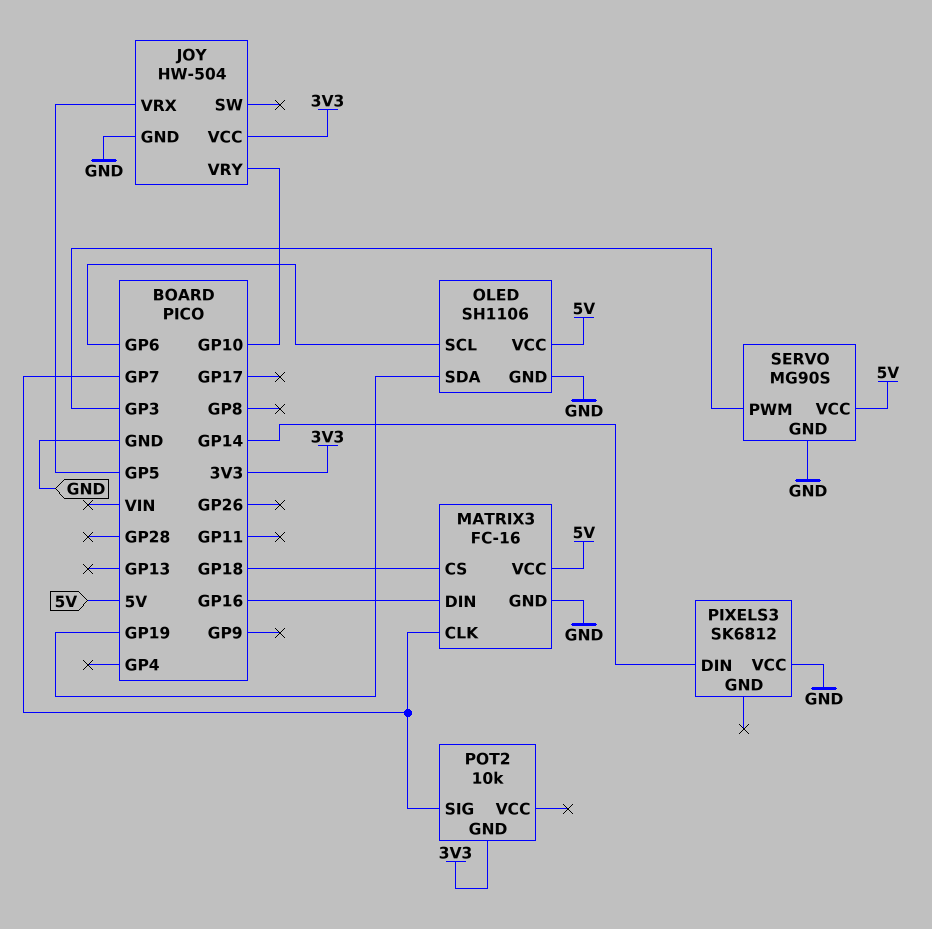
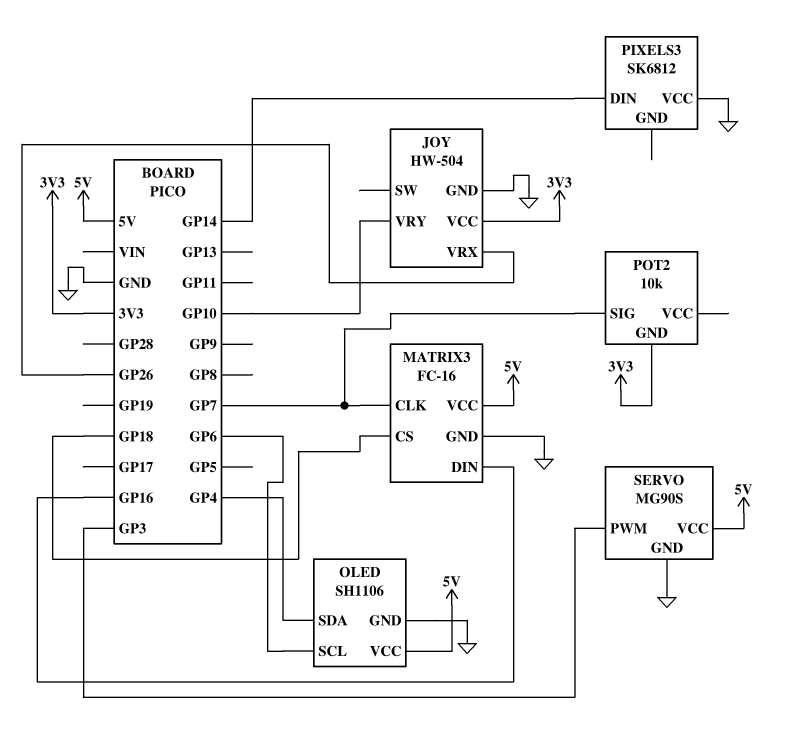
JOY pin VRX: GP5 -> GP26
OLED pin SDA: GP19 -> GP4

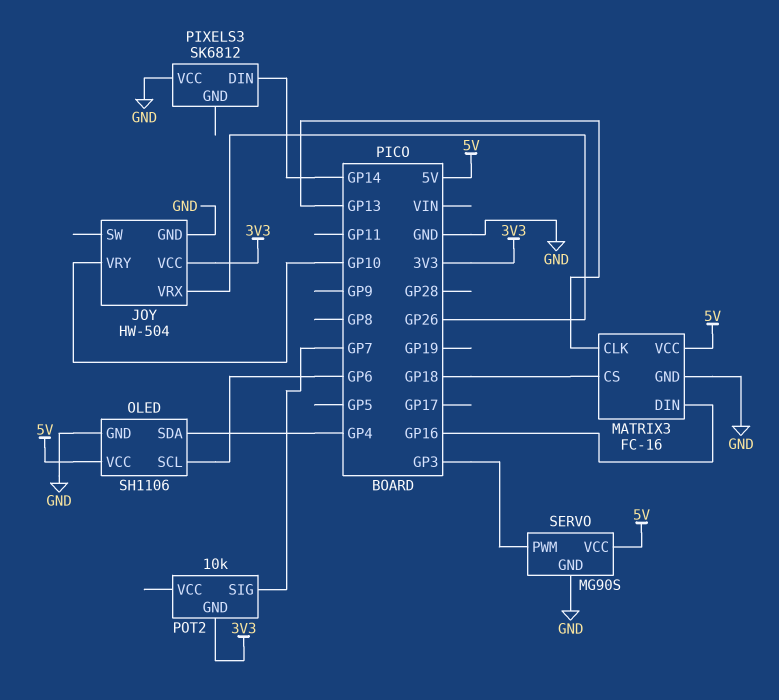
MATRIX3 pin CLK: GP7 -> GP13

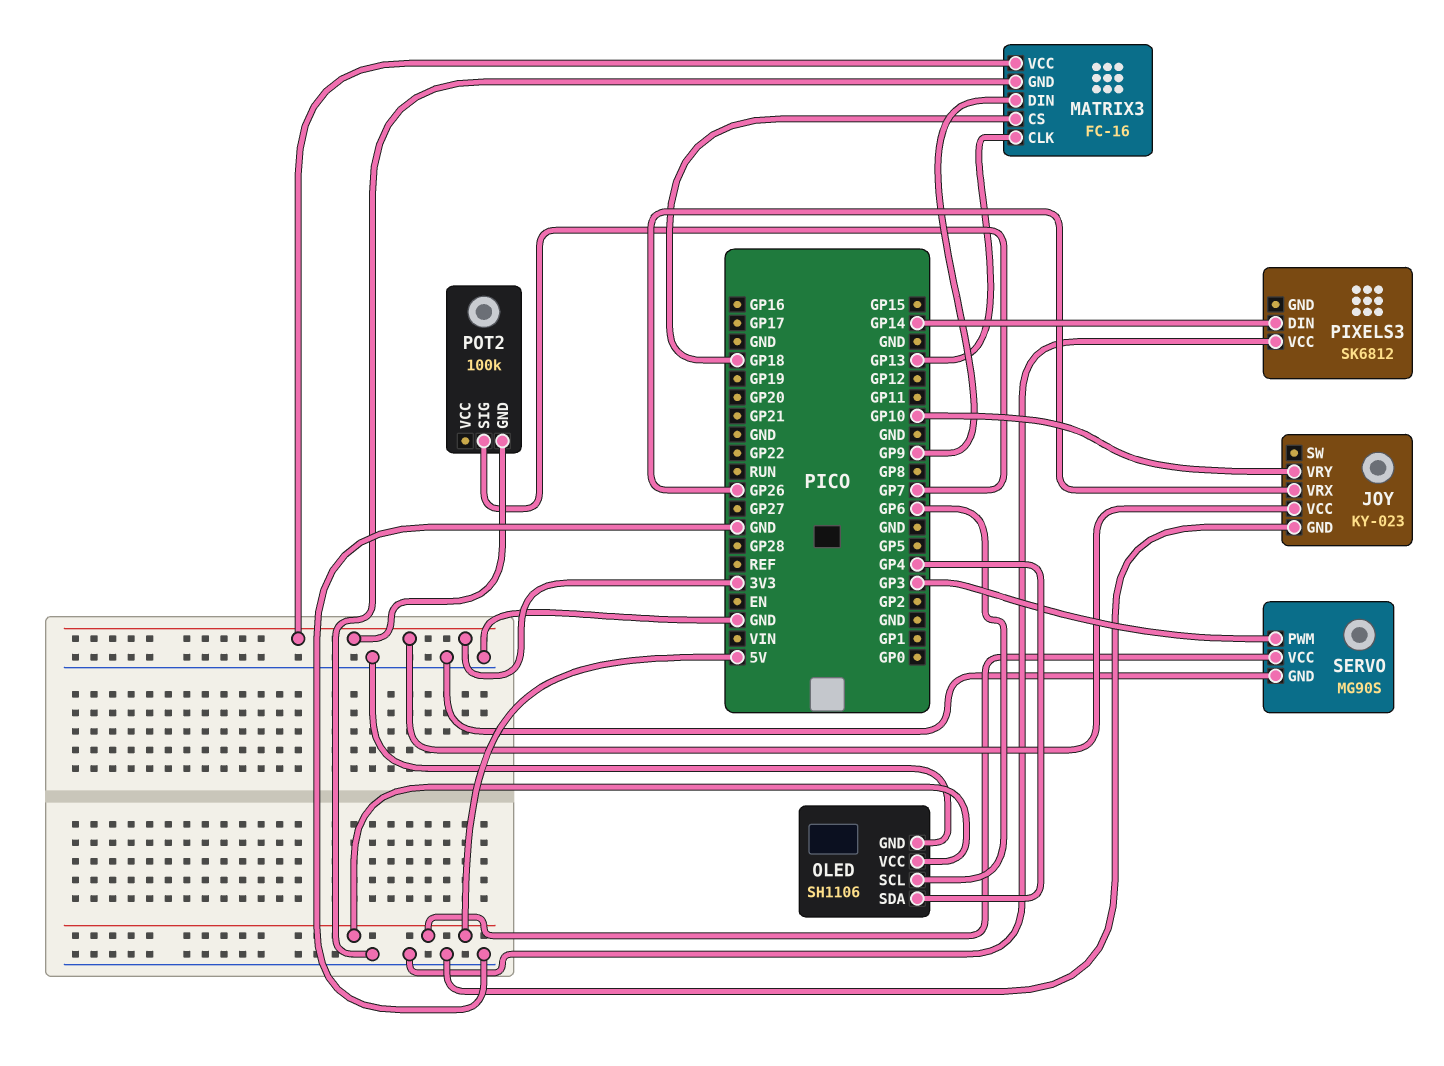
JOY: HW-504 -> KY-023
MATRIX3 pin DIN: GP16 -> GP9
MATRIX3 pin VCC: 5V -> 3V3
POT2: 10k -> 100k

